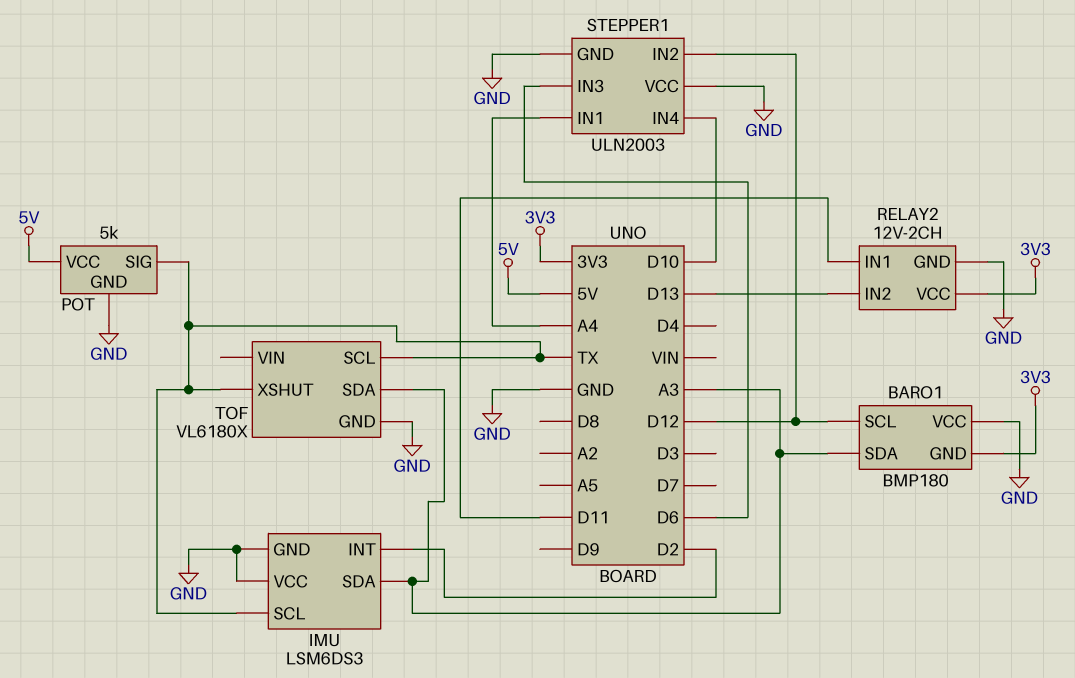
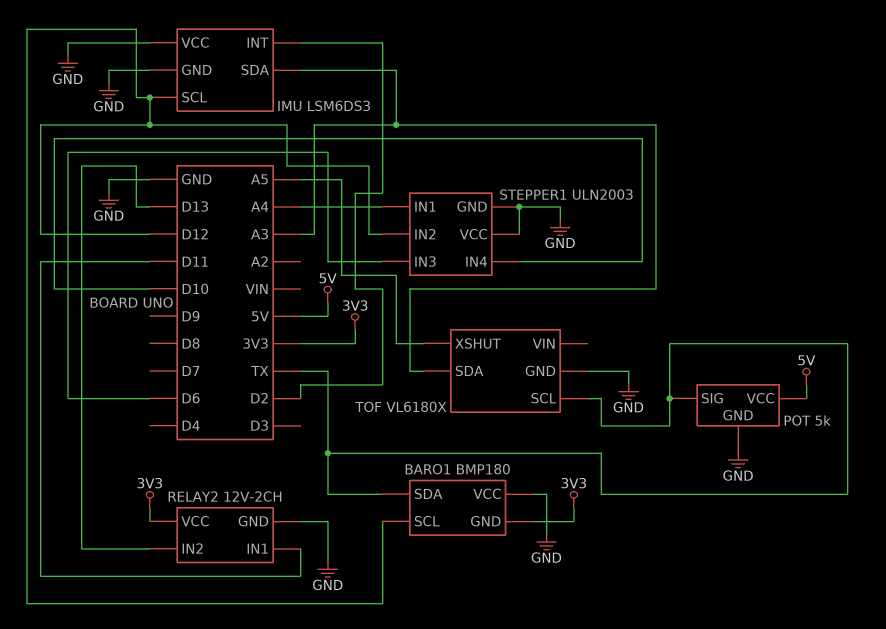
BARO1 pin SDA: A3 -> TX
IMU pin SCL: TX -> D12
TOF pin XSHUT: TX -> A5

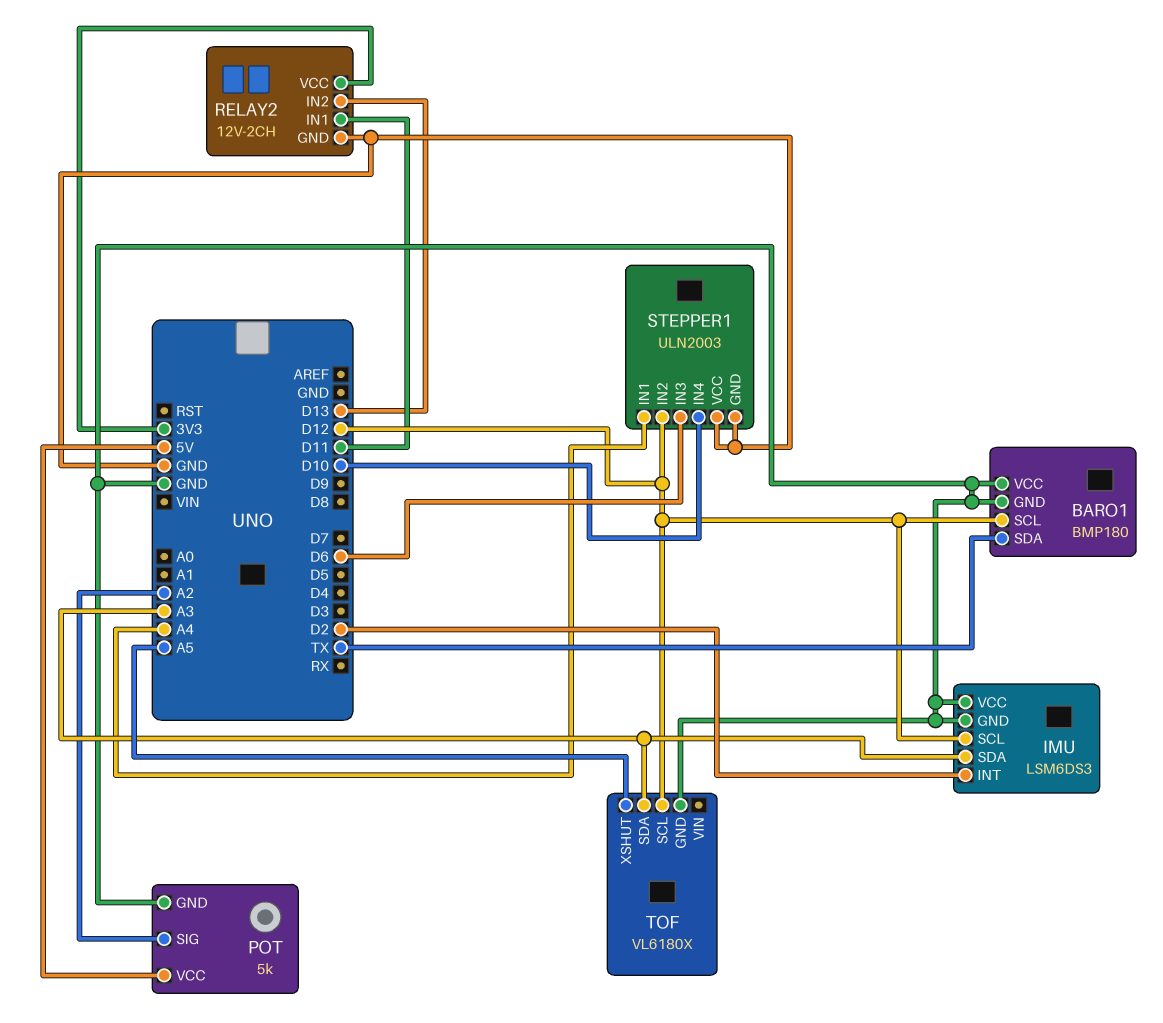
BARO1 pin GND: 3V3 -> GND
POT pin SIG: TX -> A2
TOF pin SCL: TX -> D12

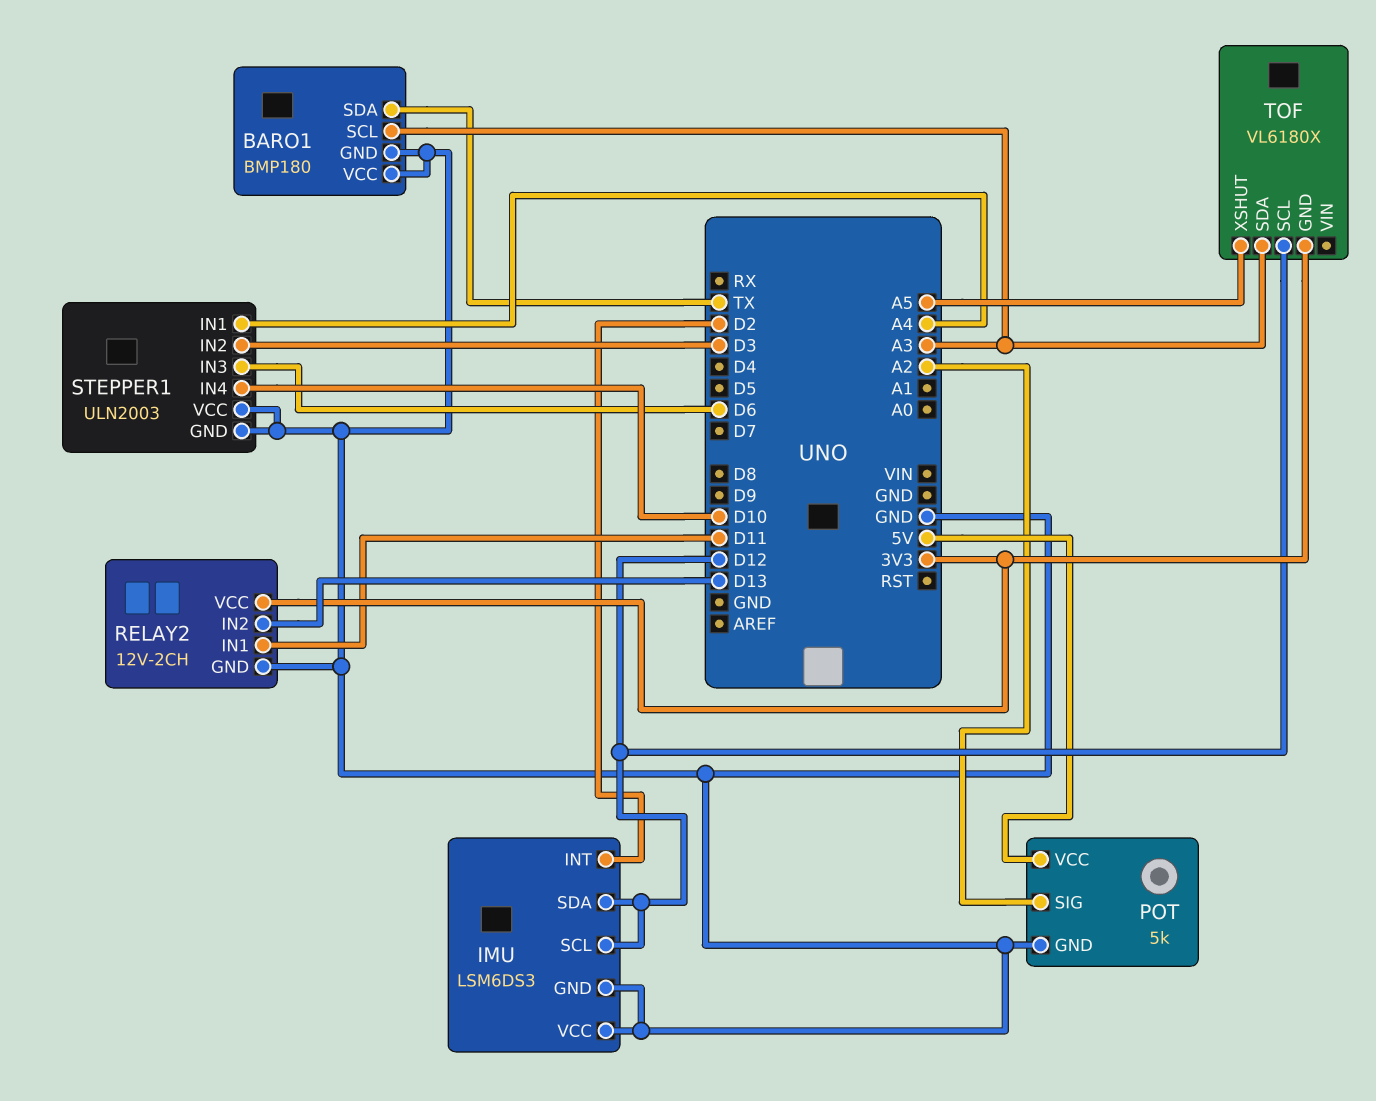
BARO1 pin SCL: D12 -> A3
IMU pin SDA: A3 -> D12
STEPPER1 pin IN2: D12 -> D3
TOF pin GND: GND -> 3V3

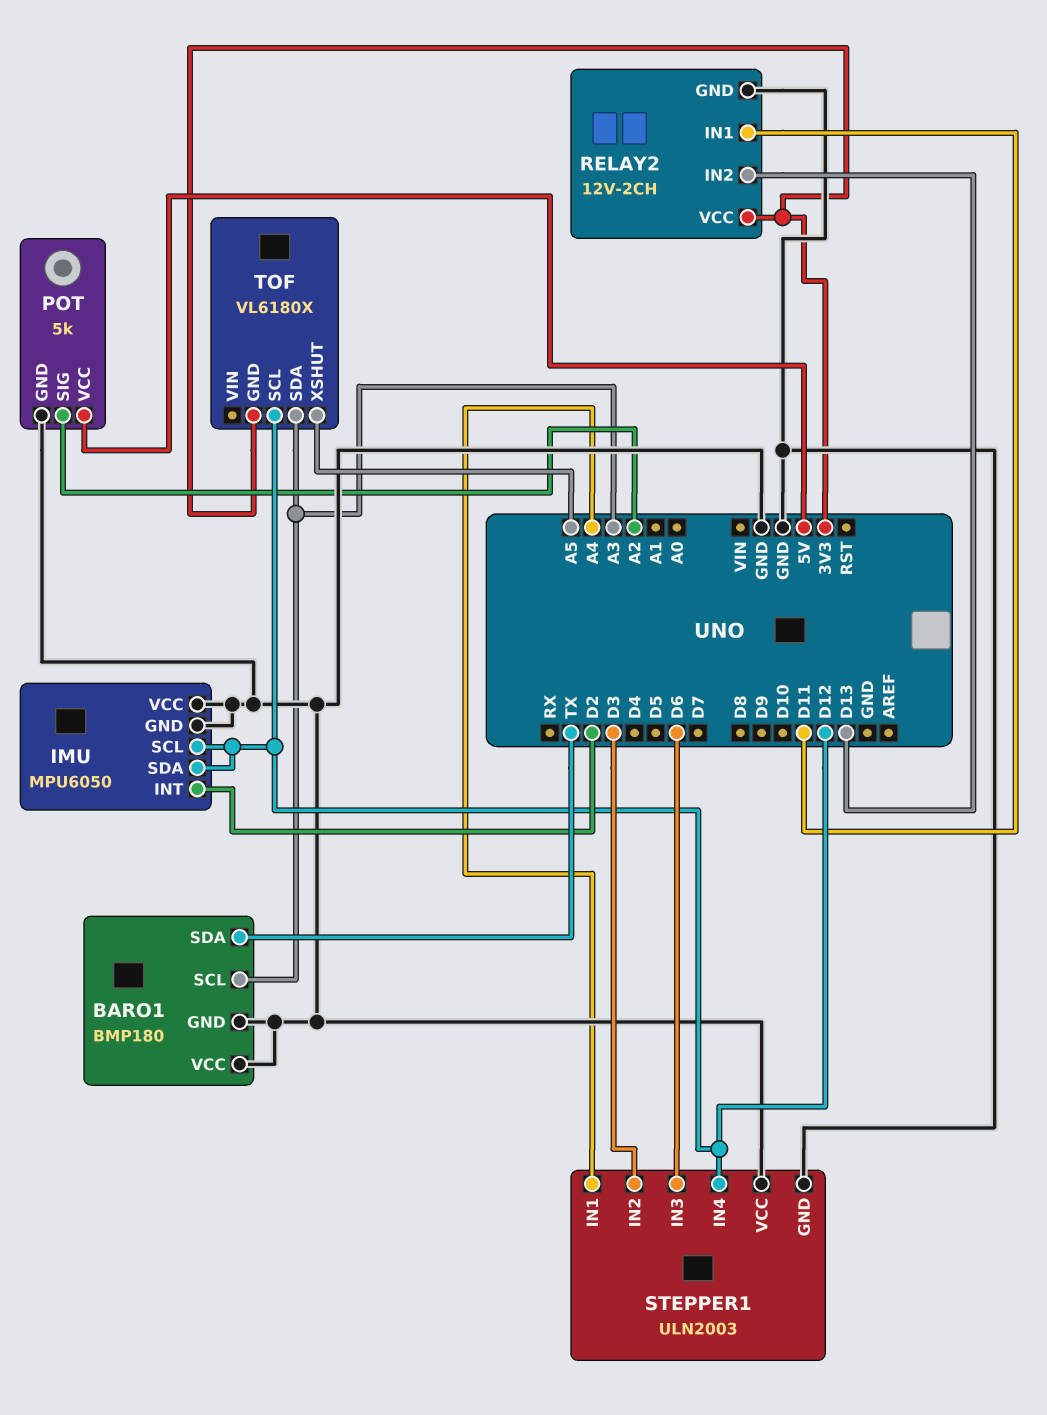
IMU: LSM6DS3 -> MPU6050
STEPPER1 pin IN4: D10 -> D12

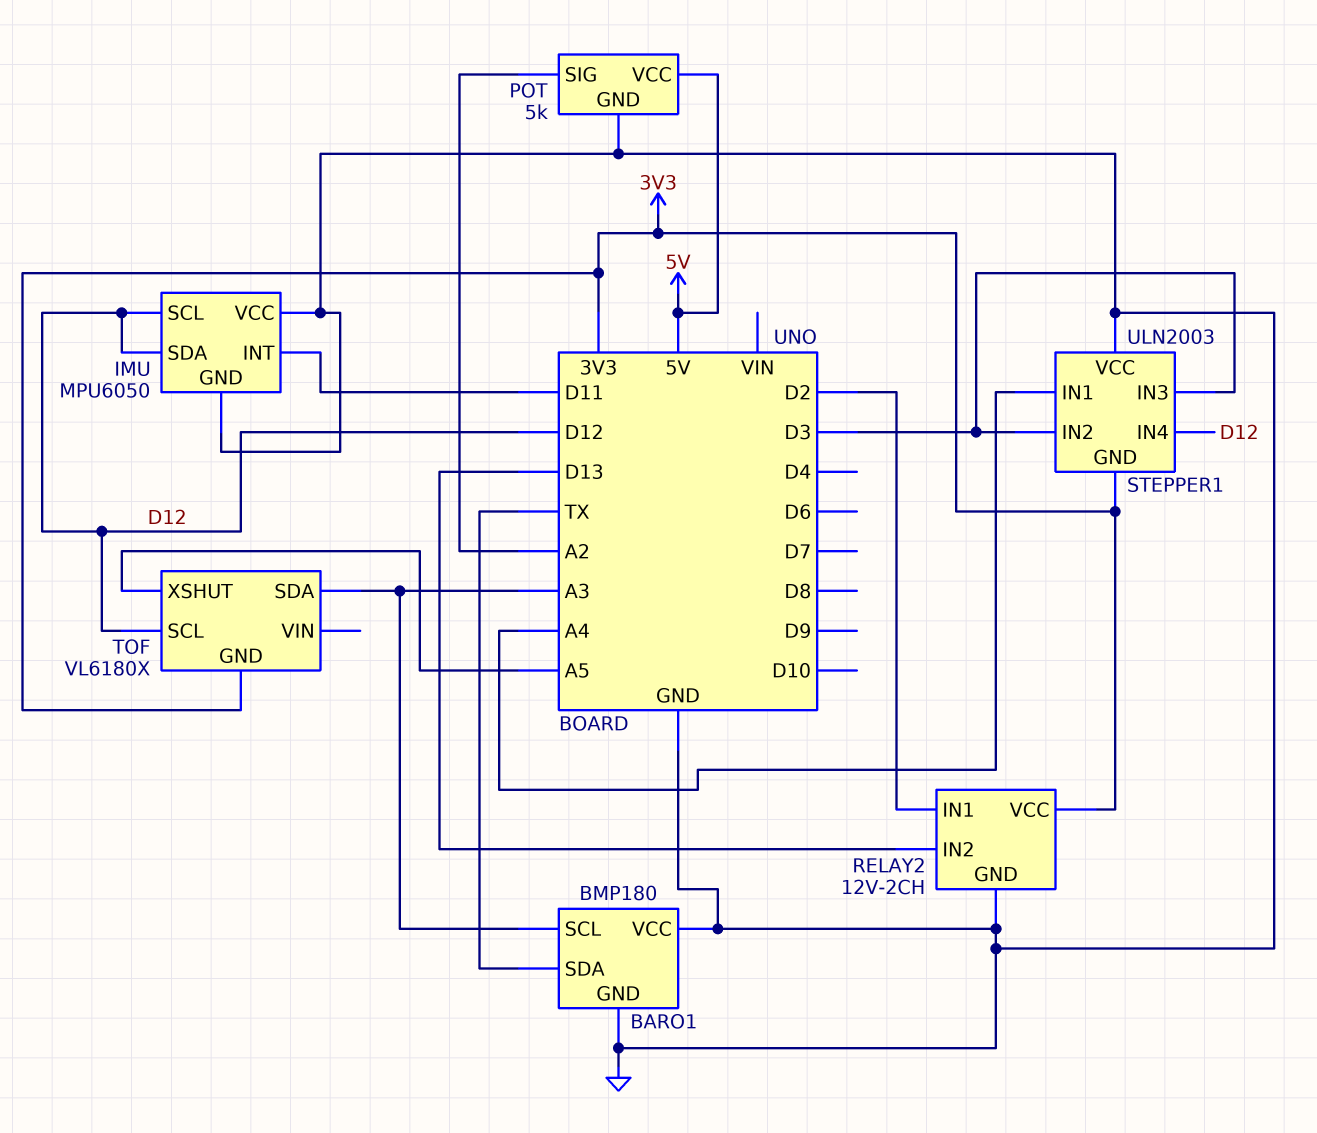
IMU pin INT: D2 -> D11
RELAY2 pin IN1: D11 -> D2
STEPPER1 pin GND: GND -> 3V3
STEPPER1 pin IN3: D6 -> D3

